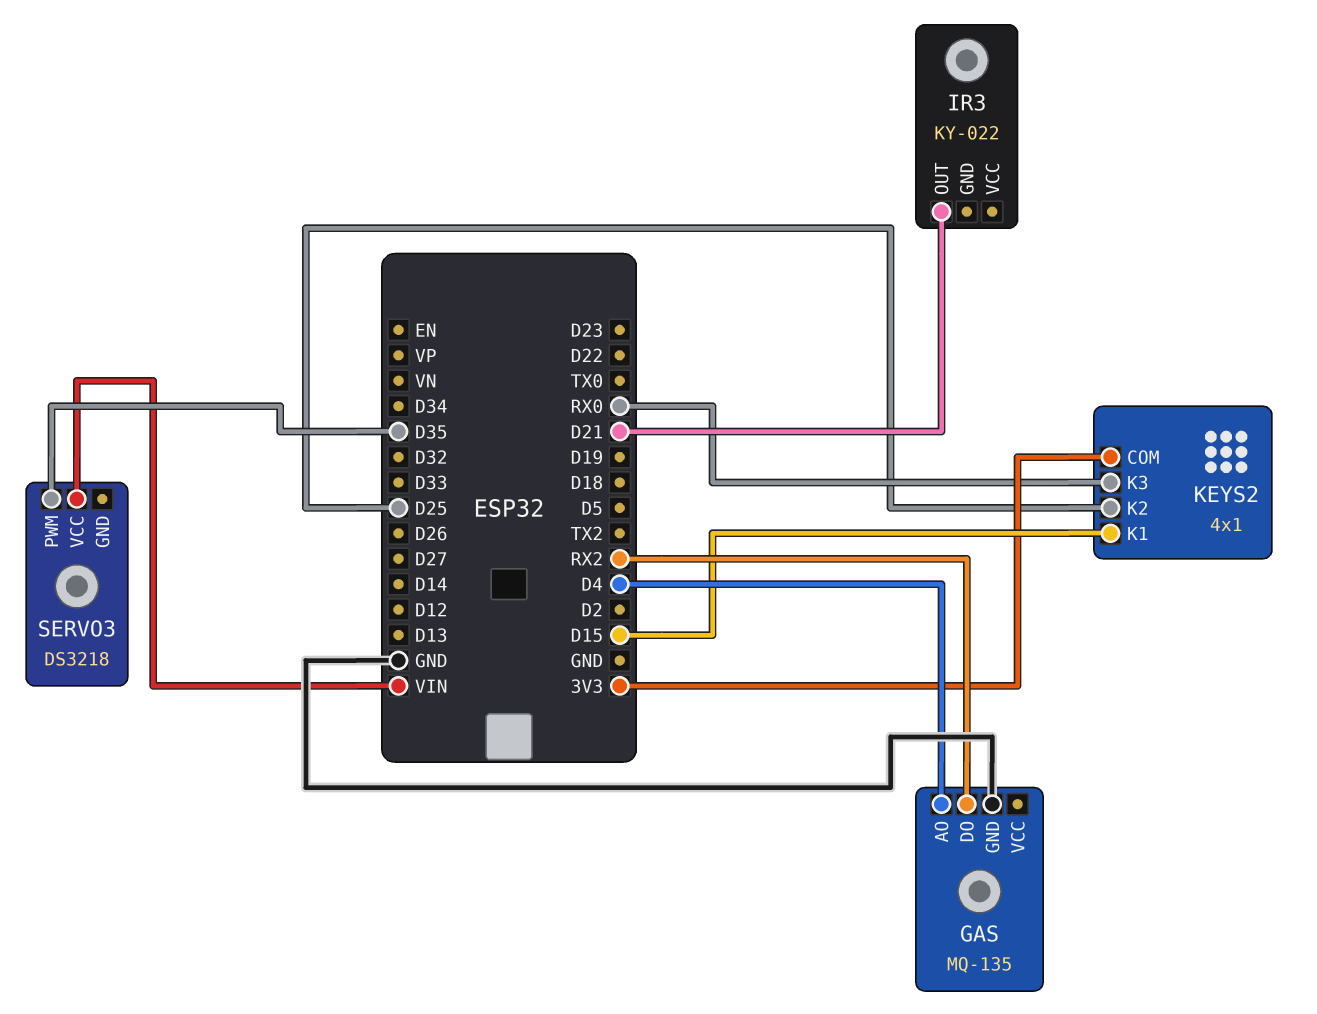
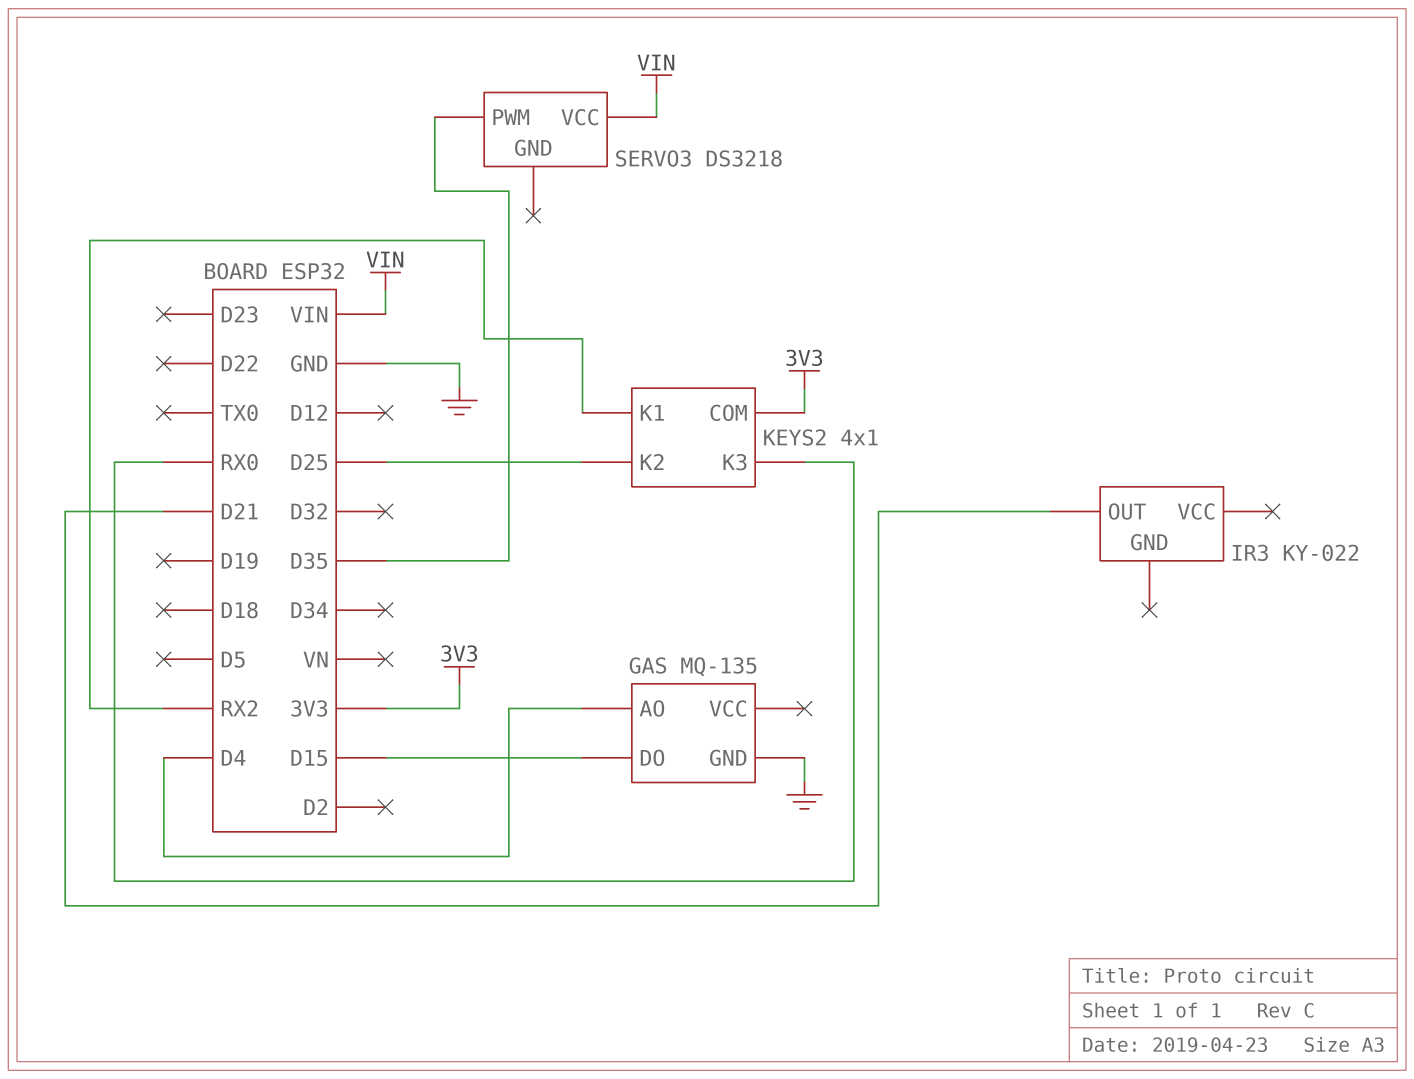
GAS pin DO: RX2 -> D15
KEYS2 pin K1: D15 -> RX2

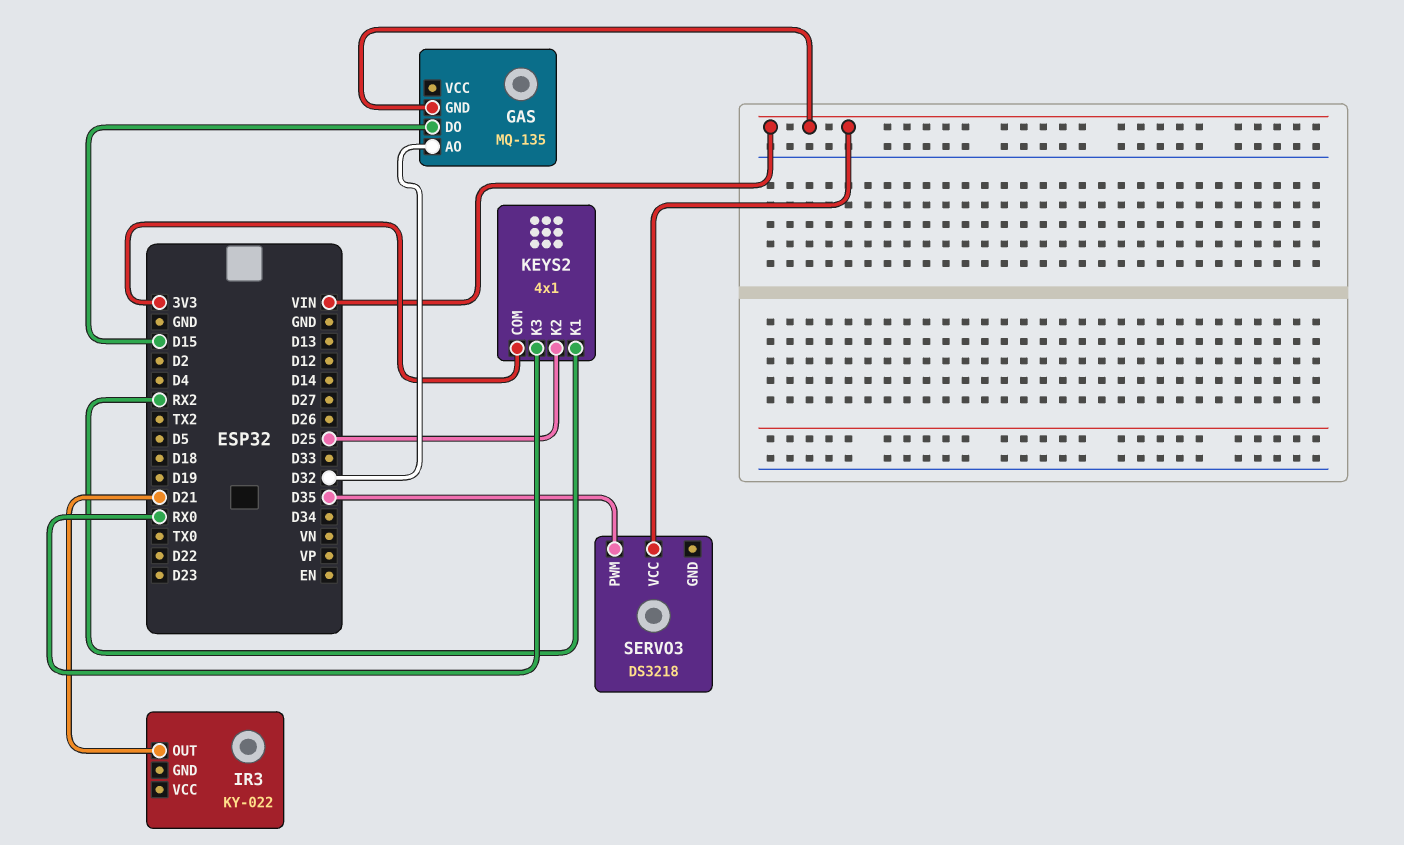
GAS pin AO: D4 -> D32
GAS pin GND: GND -> VIN

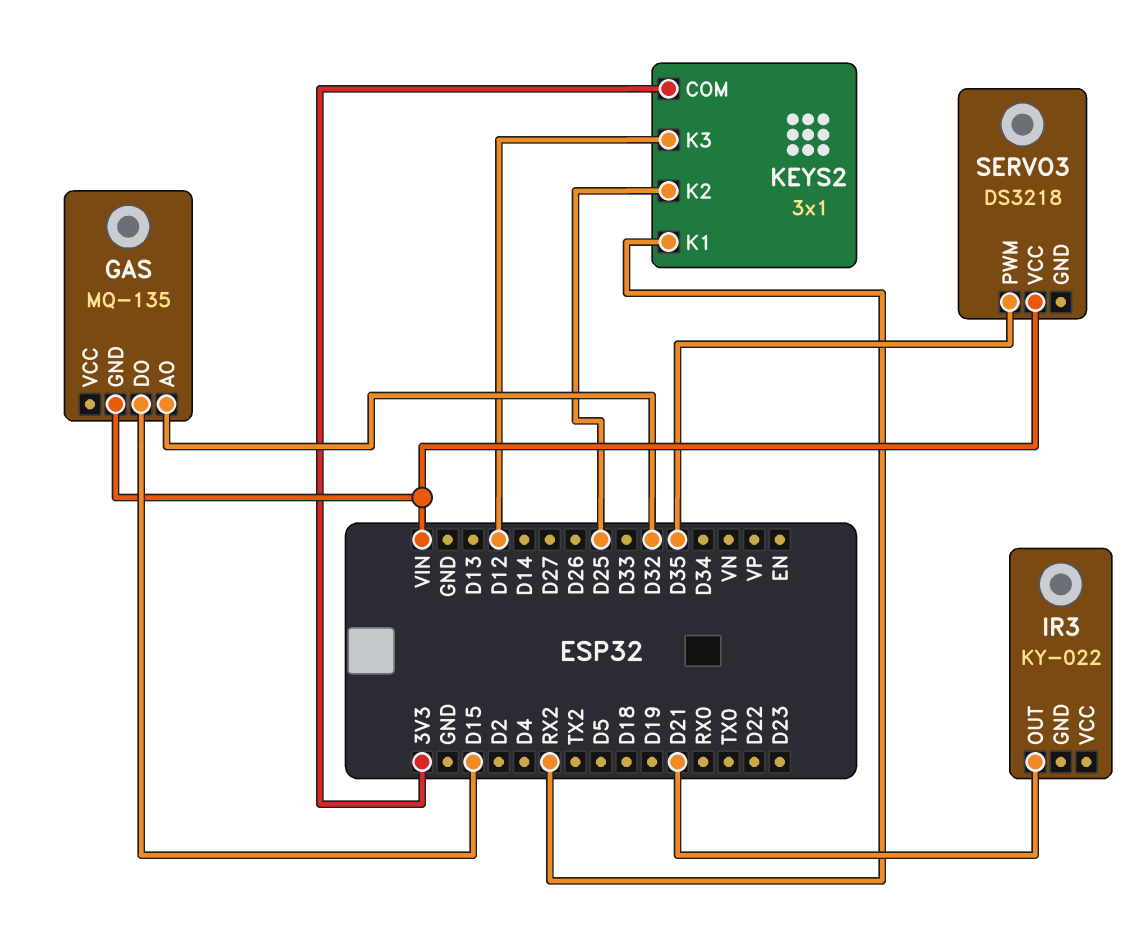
KEYS2: 4x1 -> 3x1
KEYS2 pin K3: RX0 -> D12

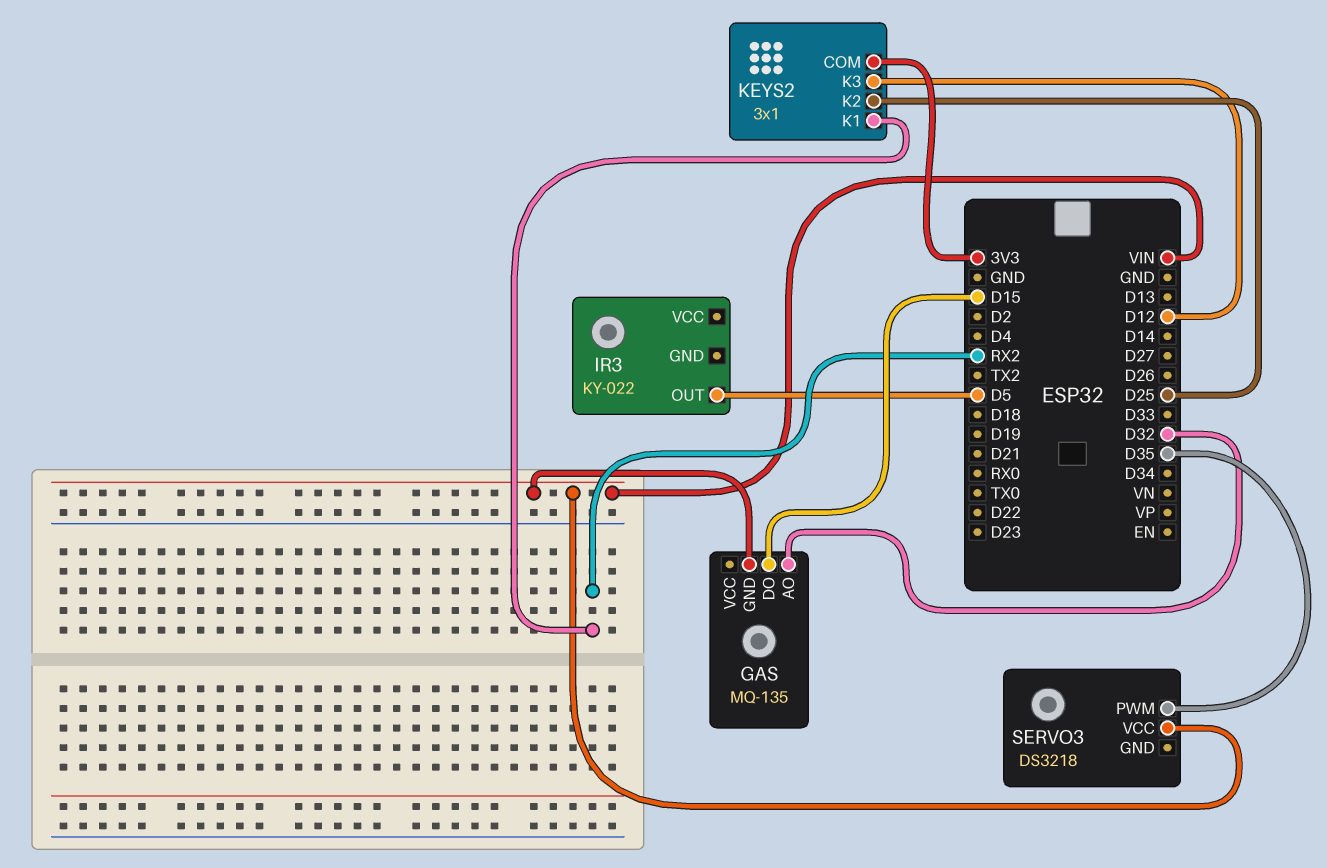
IR3 pin OUT: D21 -> D5

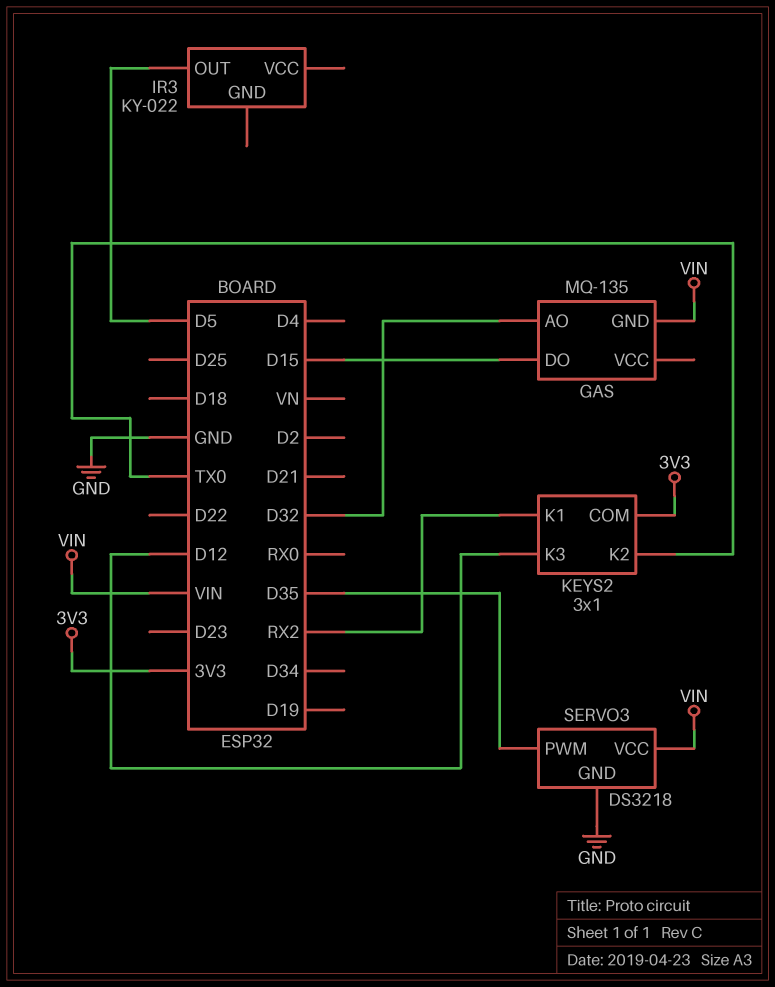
KEYS2 pin K2: D25 -> TX0
SERVO3 pin GND: none -> GND

